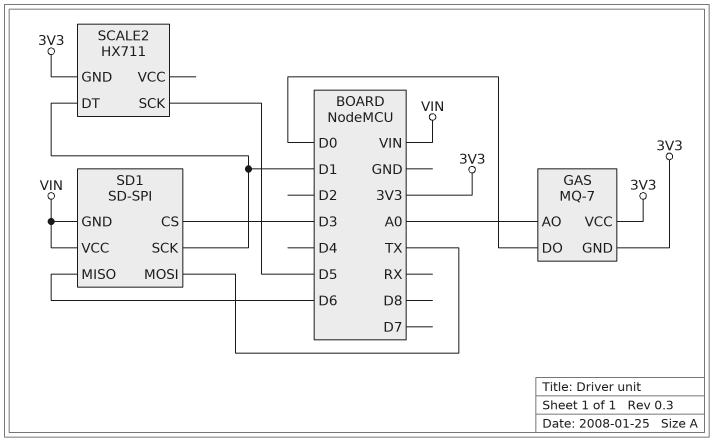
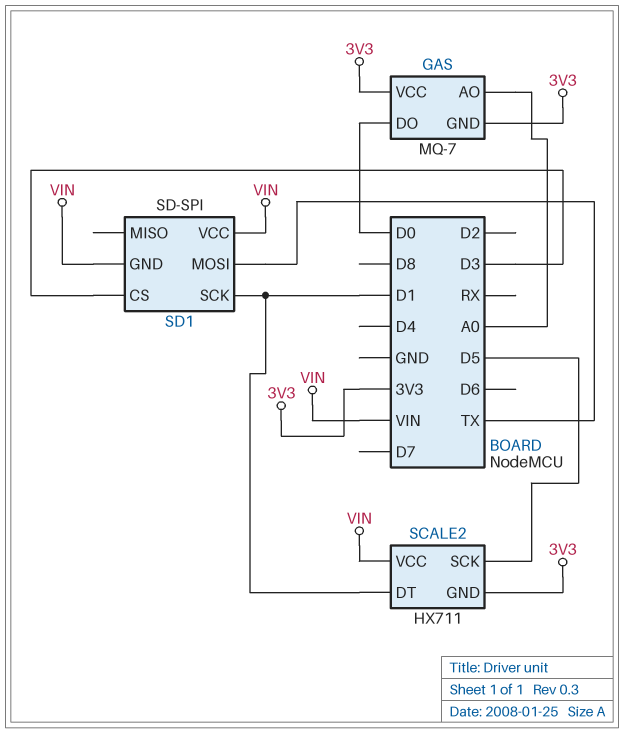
SCALE2 pin VCC: none -> VIN
SD1 pin MISO: D6 -> none

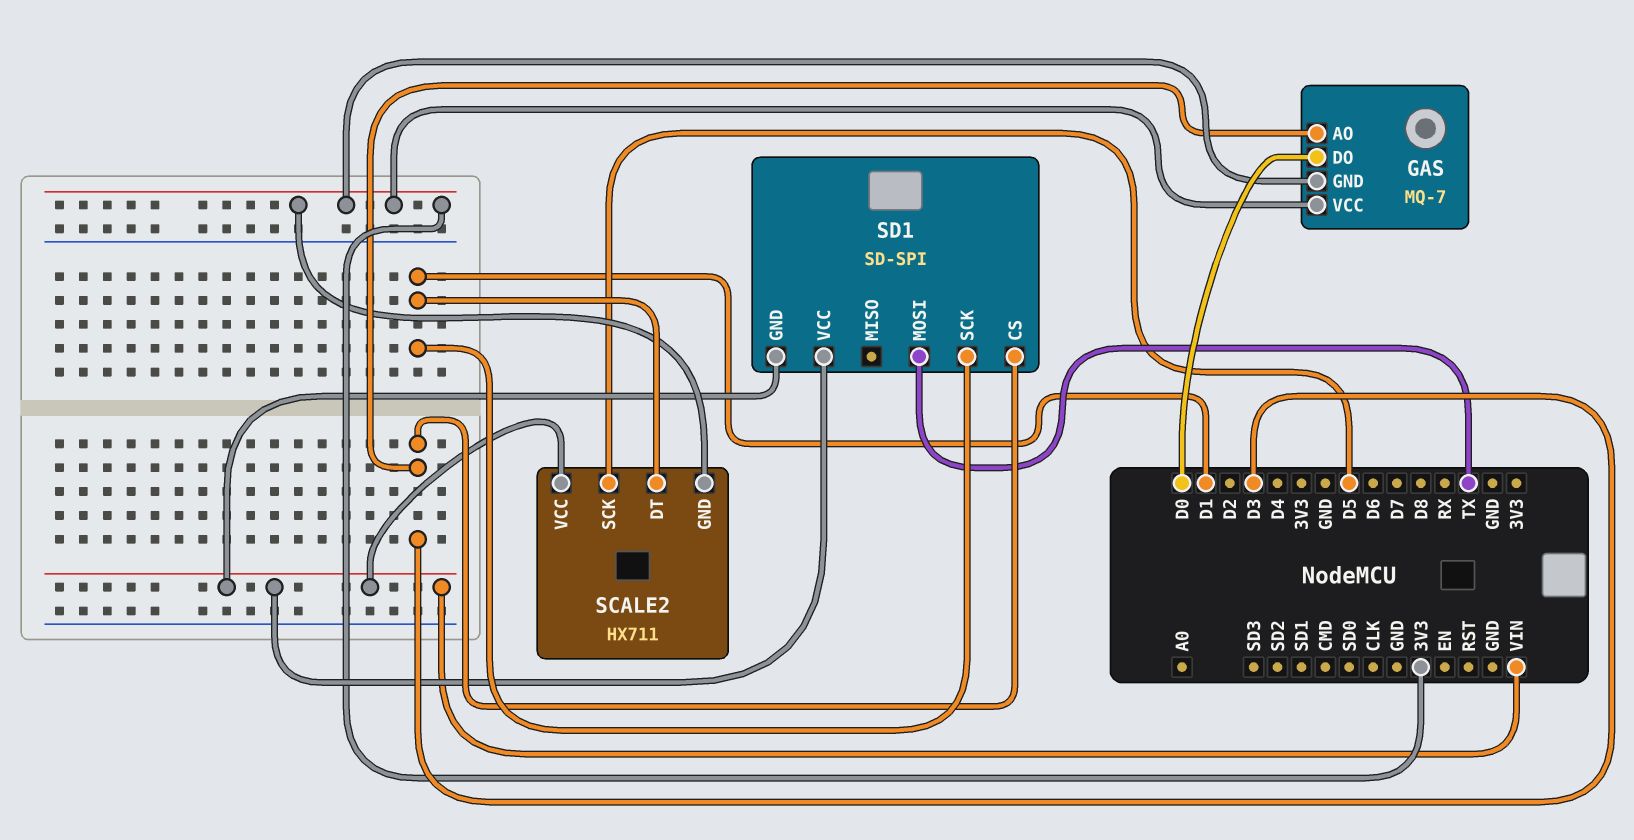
GAS pin AO: A0 -> D3

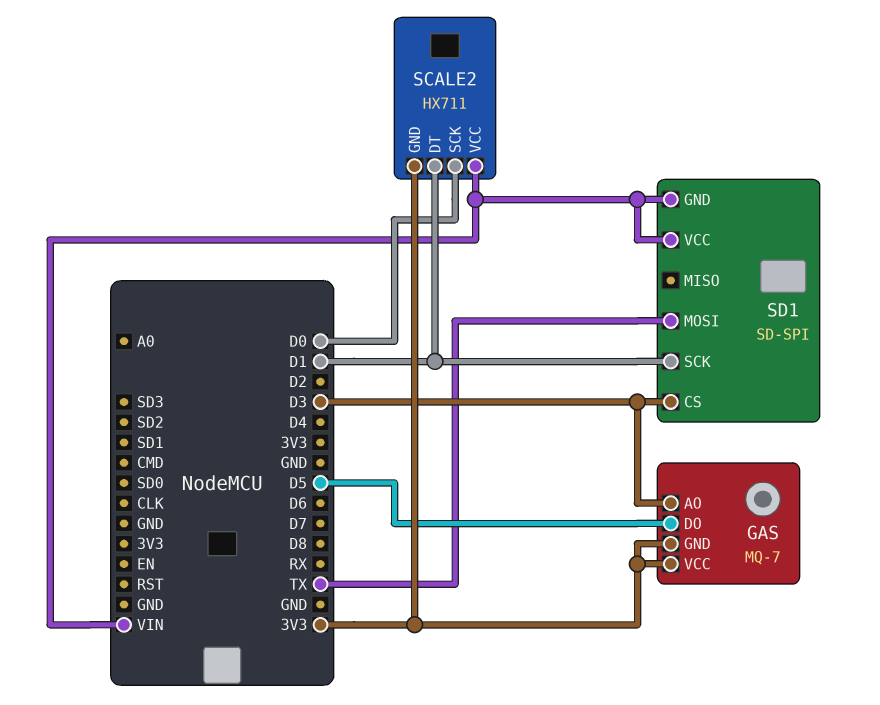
GAS pin DO: D0 -> D5
SCALE2 pin SCK: D5 -> D0

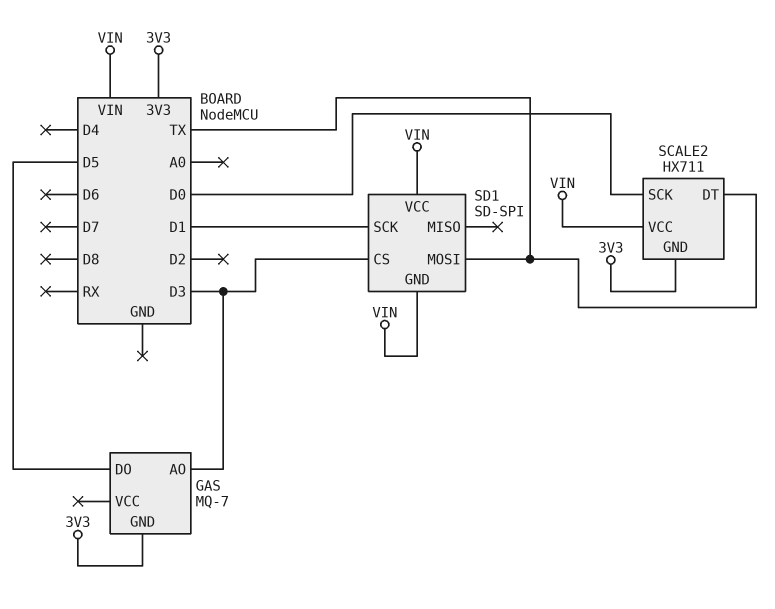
GAS pin VCC: 3V3 -> none
SCALE2 pin DT: D1 -> TX

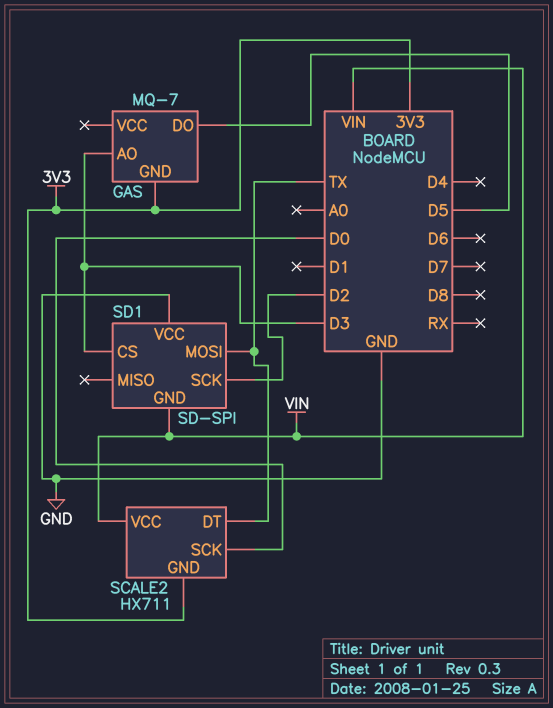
SD1 pin SCK: D1 -> D2
SD1 pin VCC: VIN -> GND

